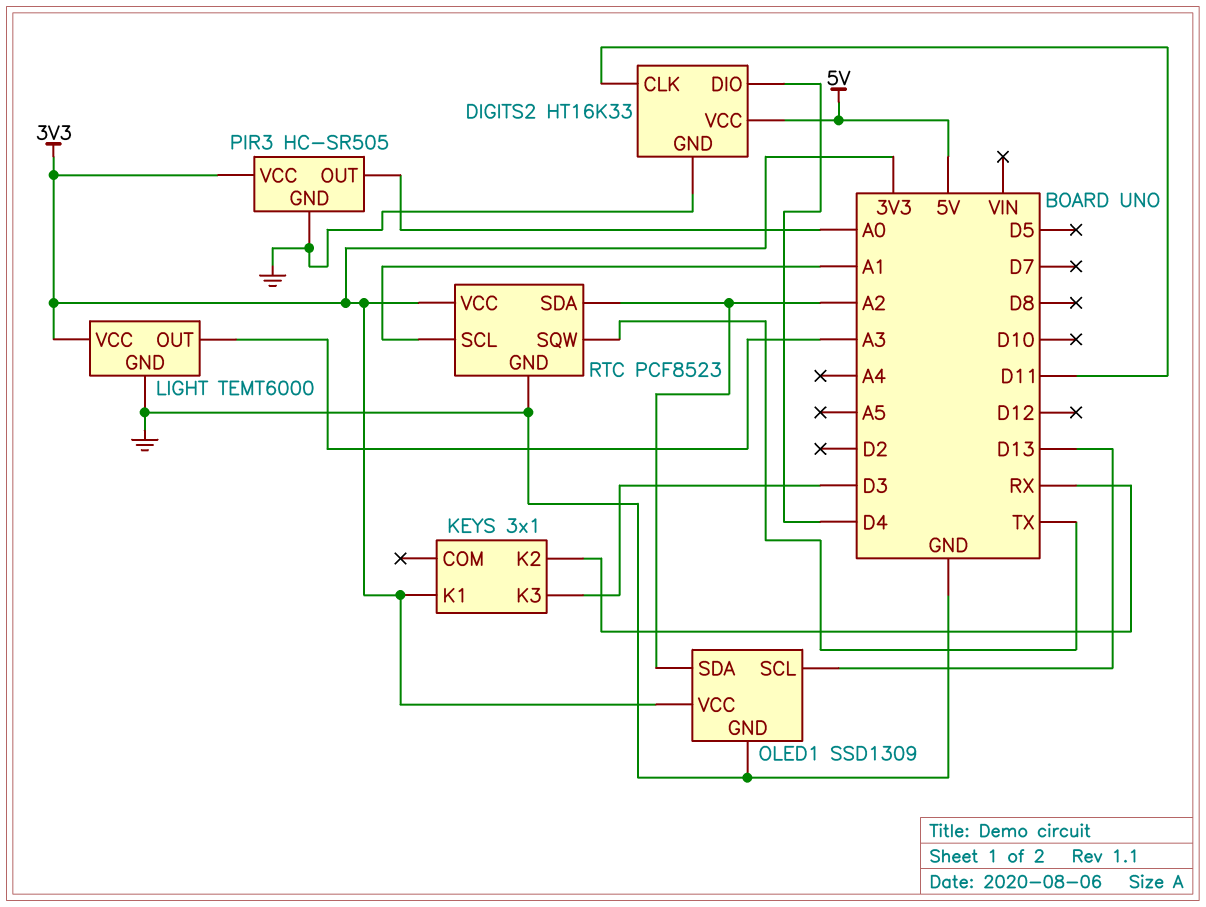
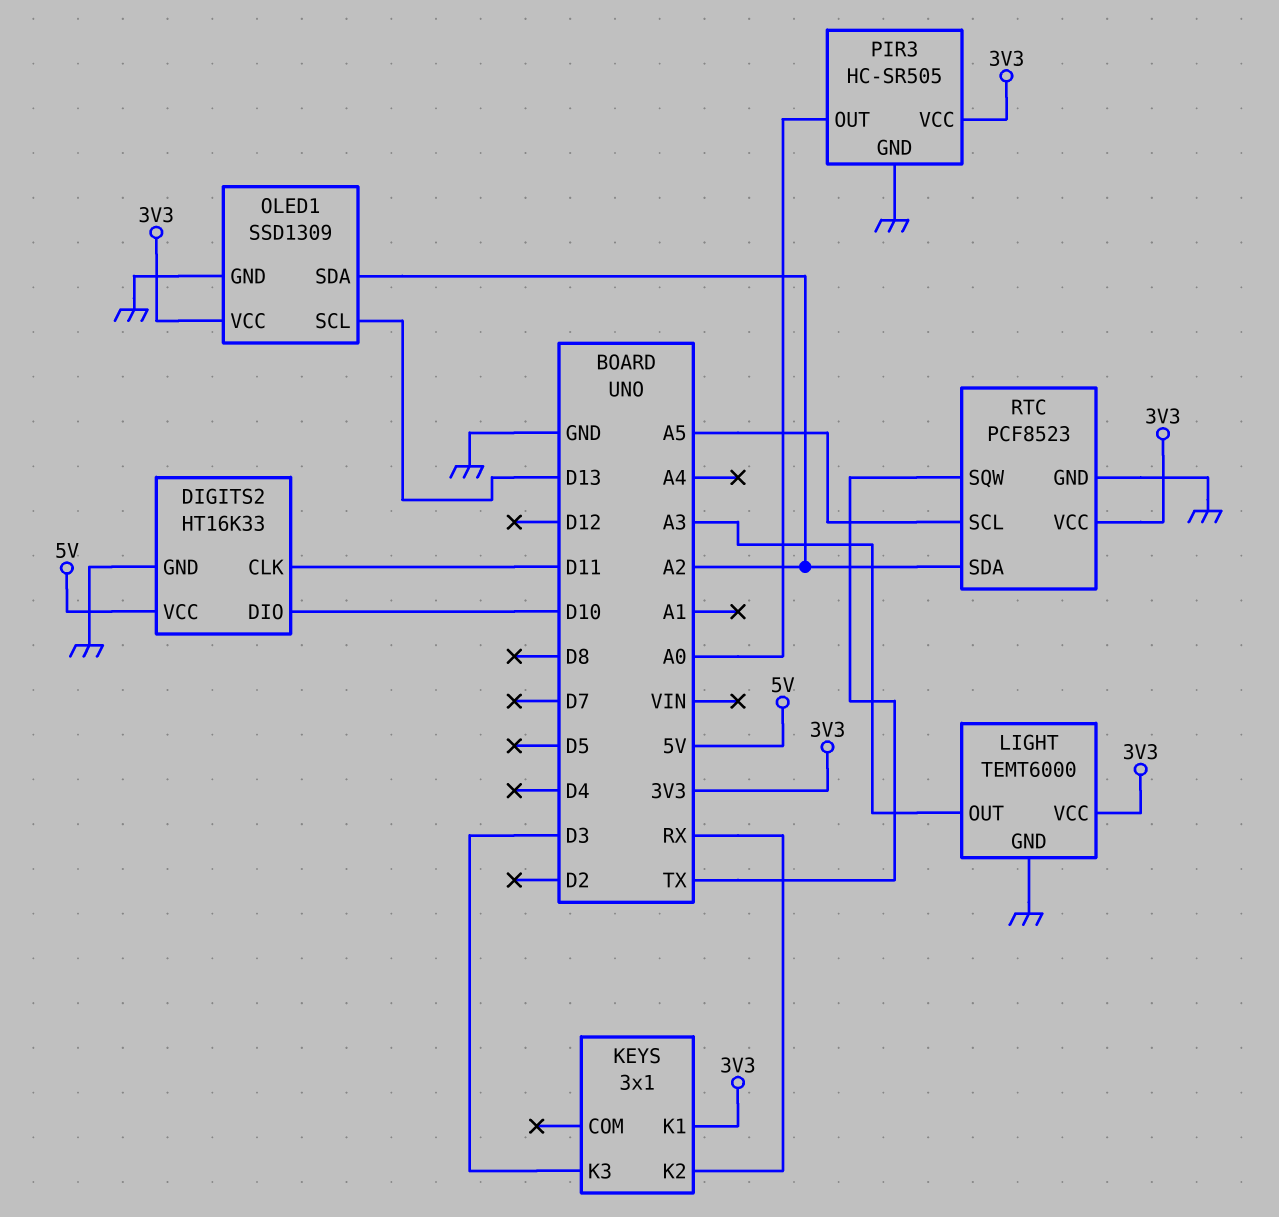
DIGITS2 pin DIO: D4 -> D10
RTC pin SCL: A1 -> A5

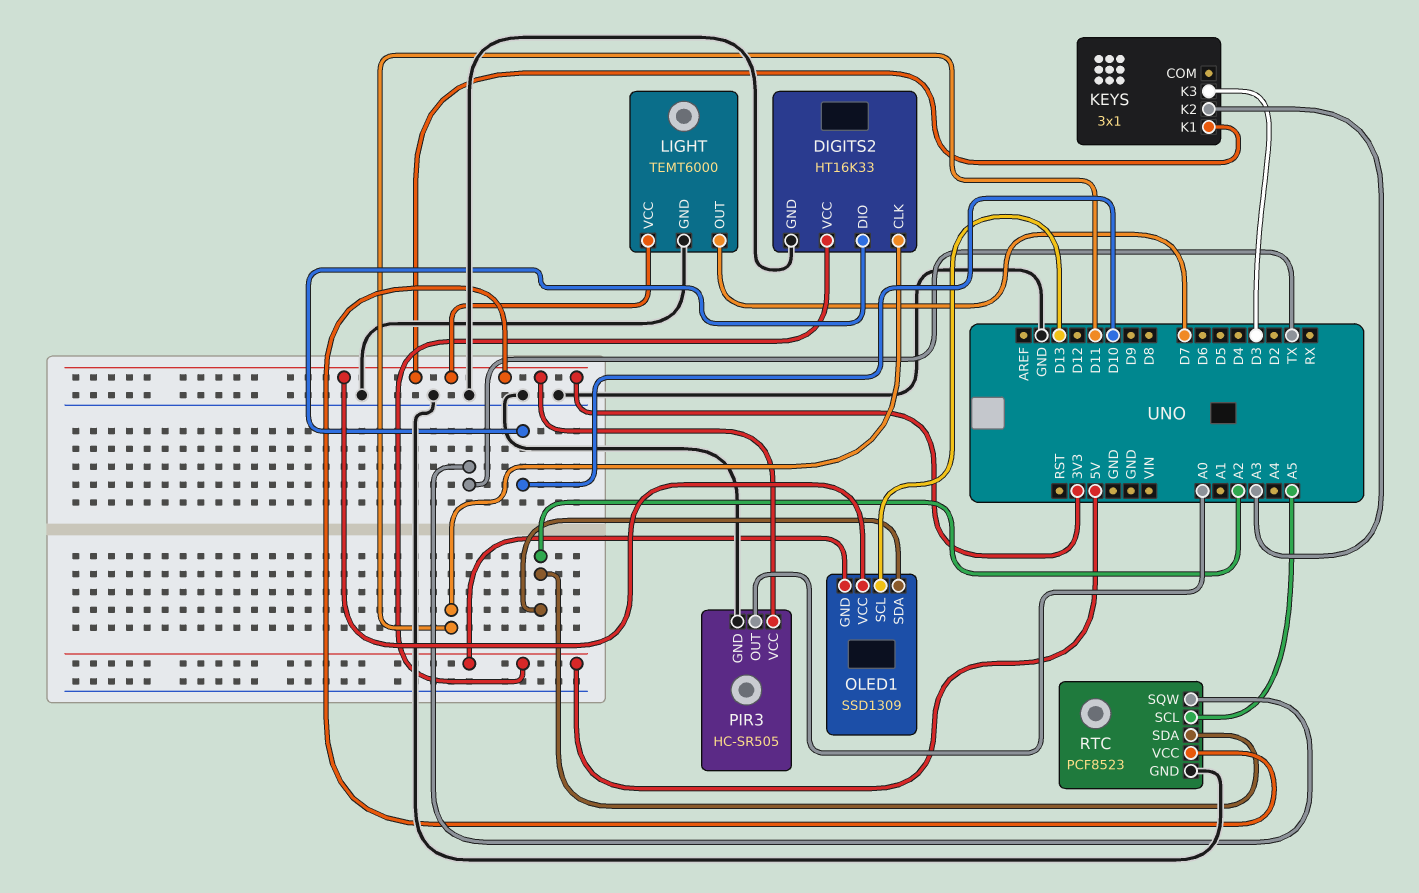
KEYS pin K2: RX -> A3
LIGHT pin OUT: A3 -> D7
OLED1 pin GND: GND -> 5V

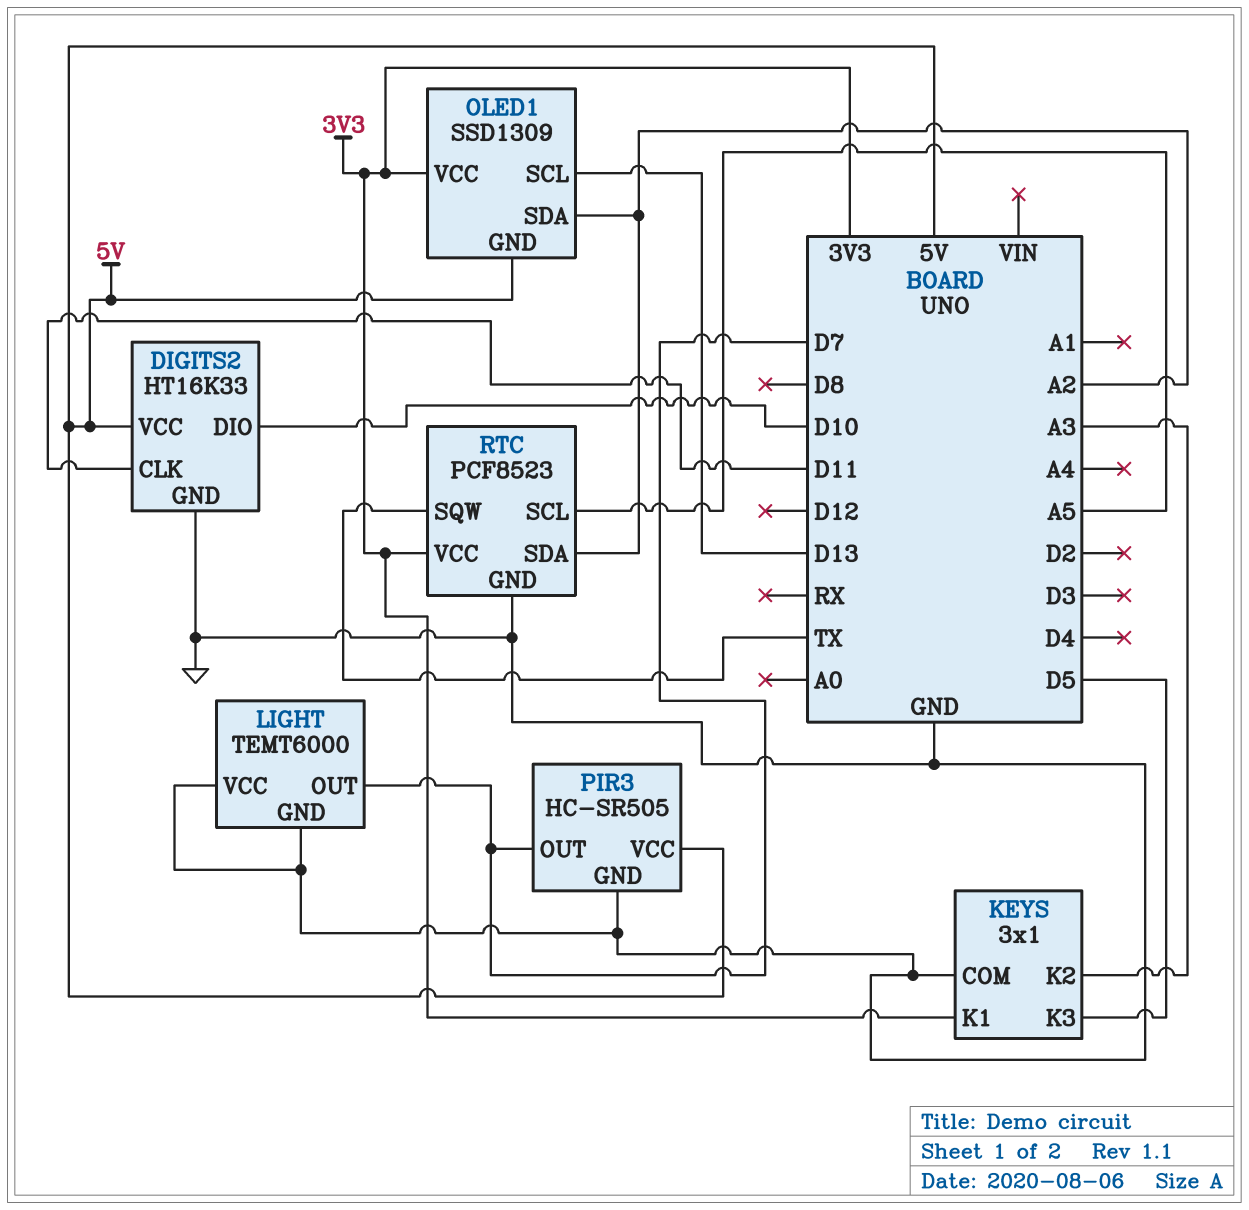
KEYS pin COM: none -> GND
KEYS pin K3: D3 -> D5
LIGHT pin VCC: 3V3 -> GND
PIR3 pin OUT: A0 -> D7
PIR3 pin VCC: 3V3 -> 5V

